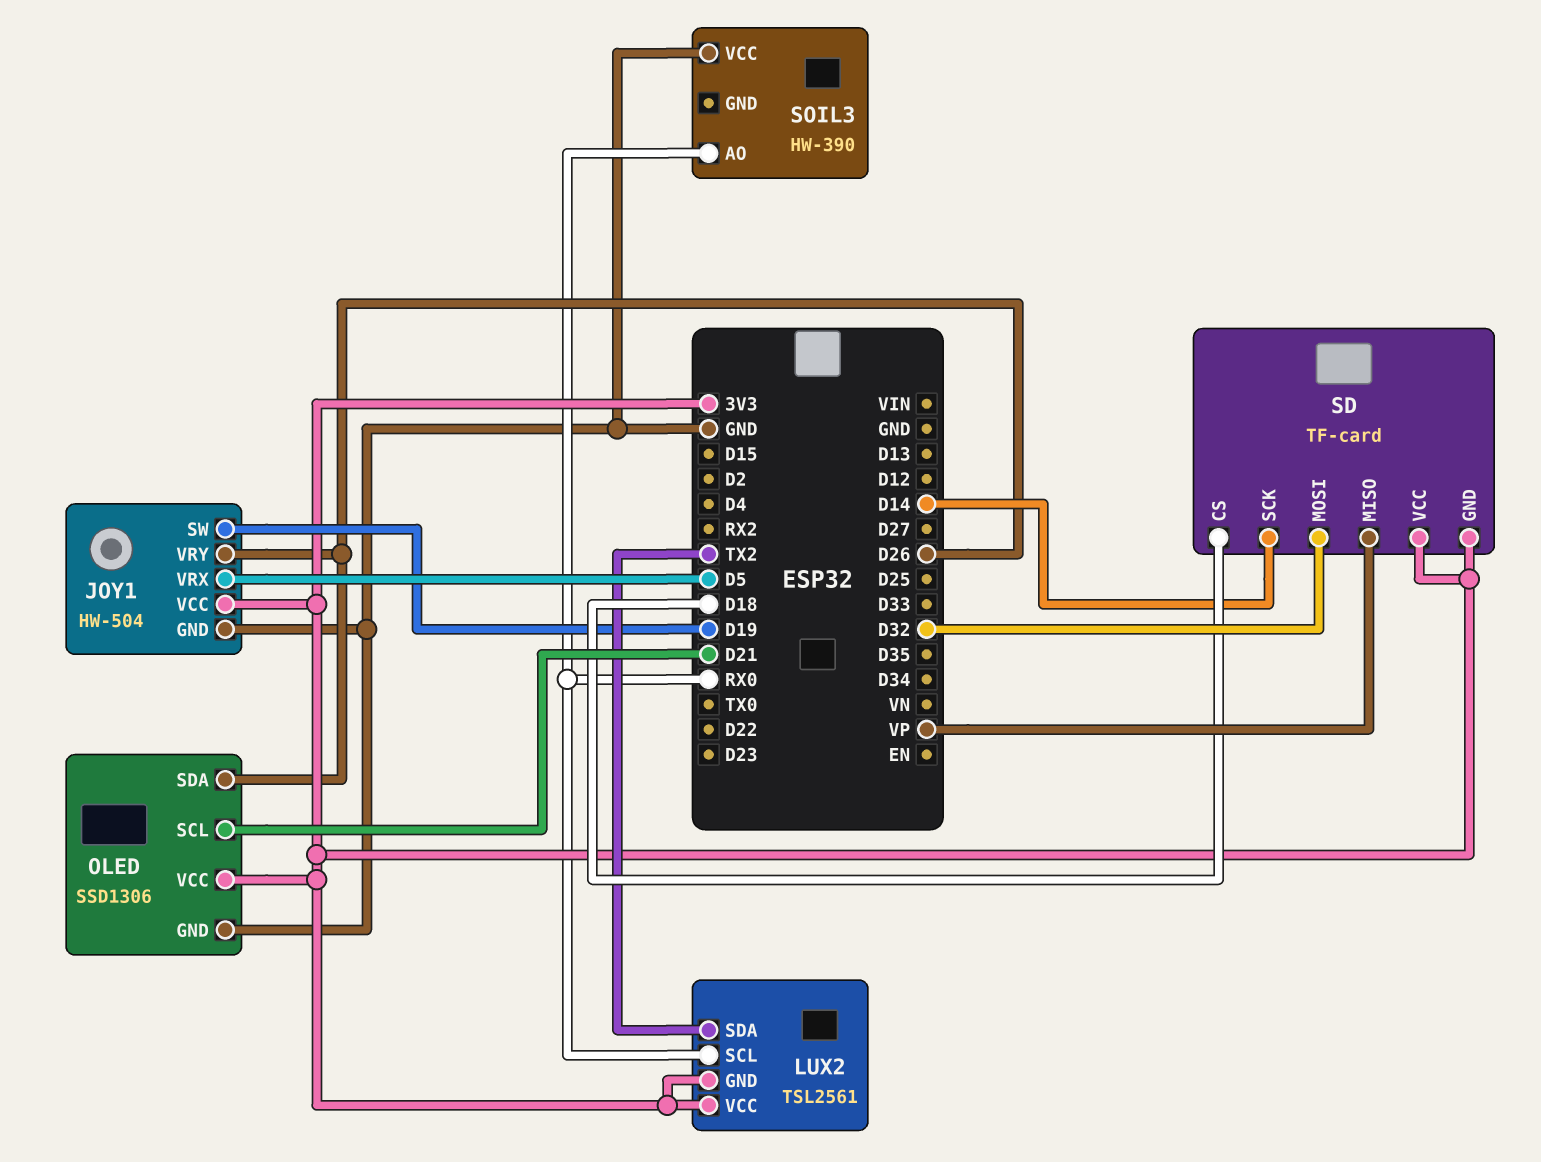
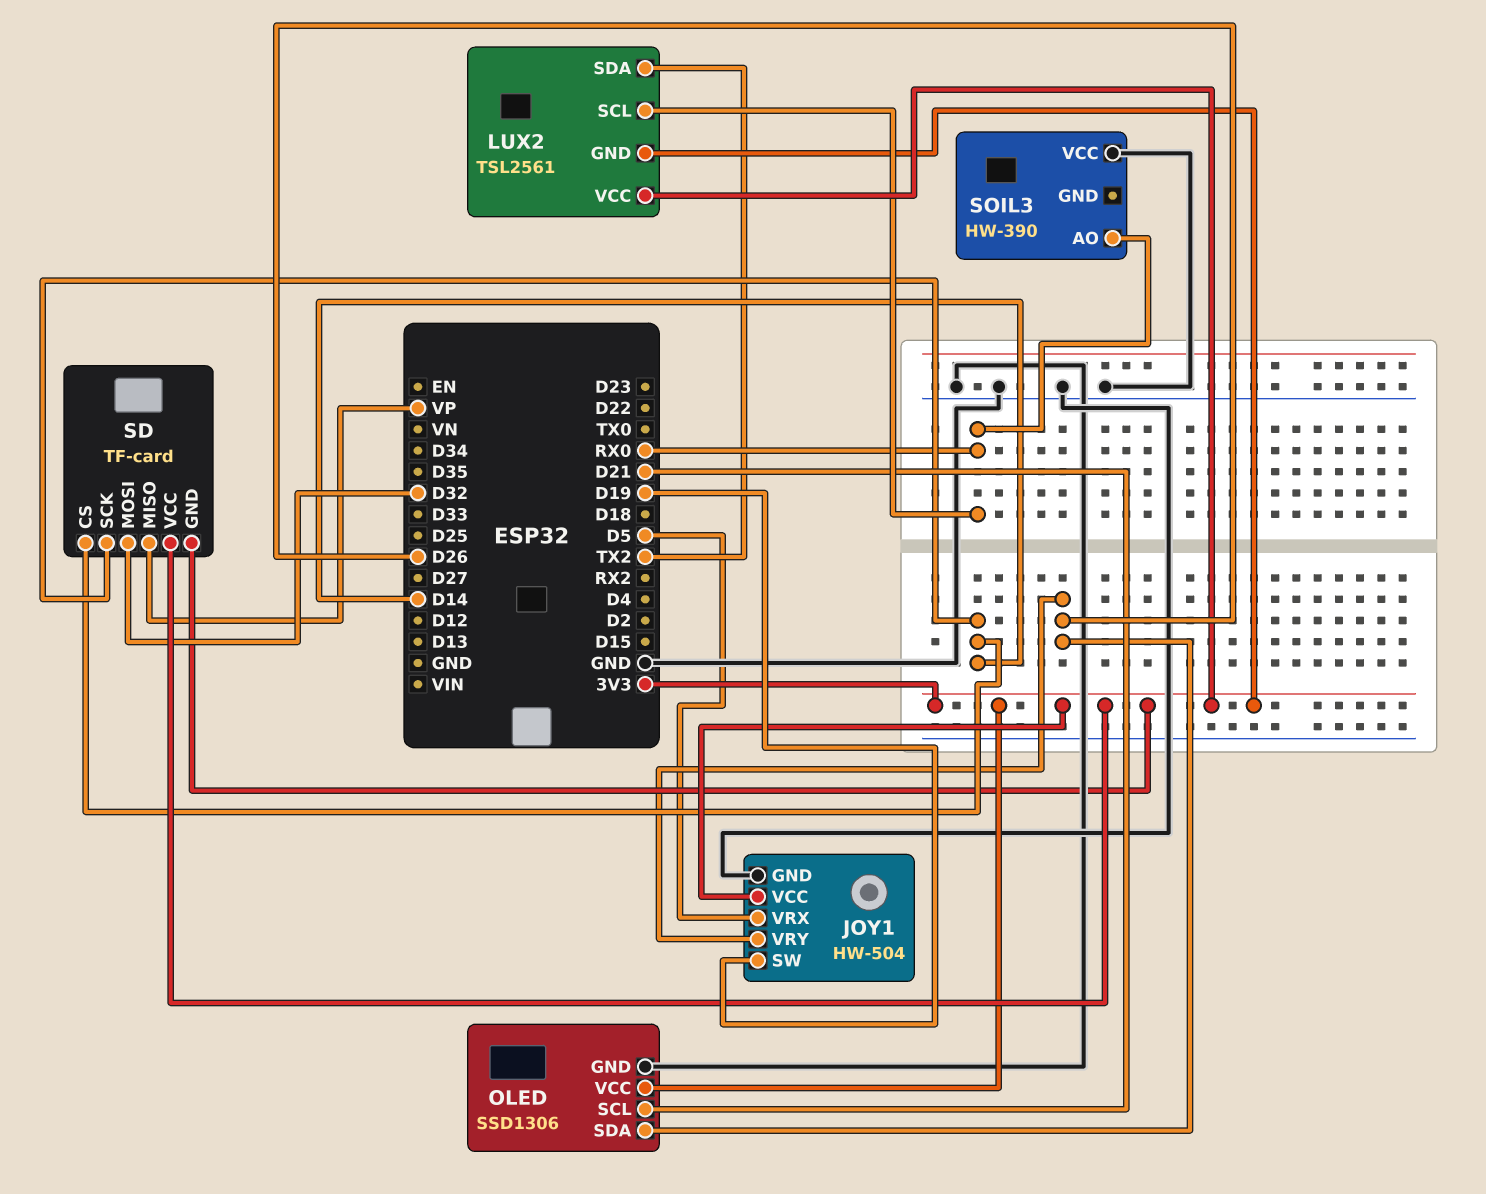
SD pin CS: D18 -> D14

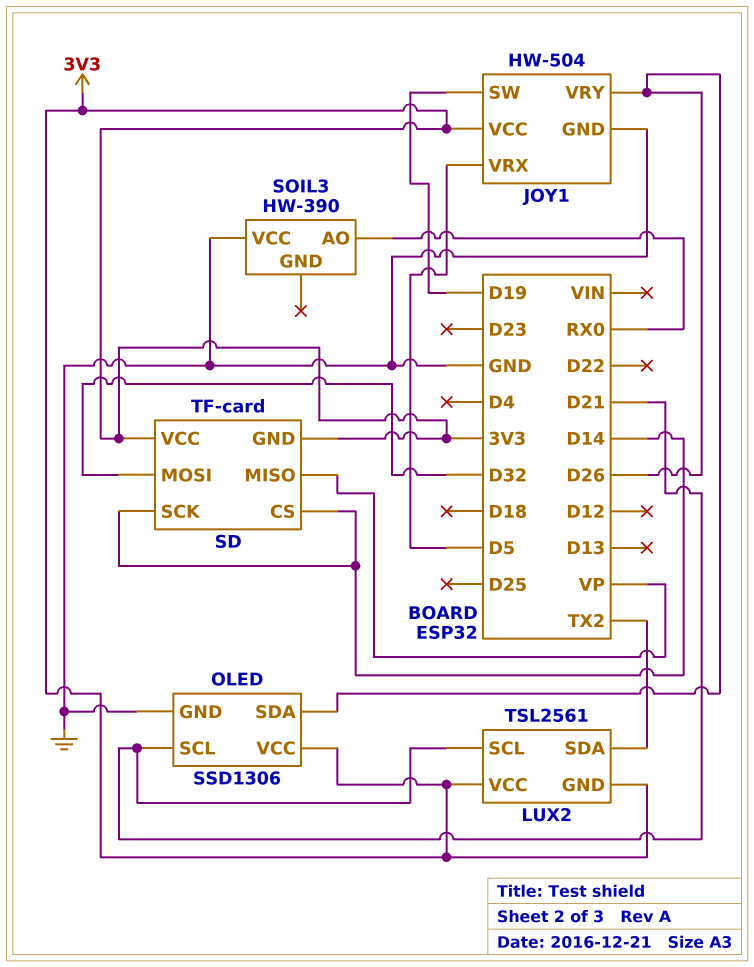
LUX2 pin SCL: RX0 -> D21

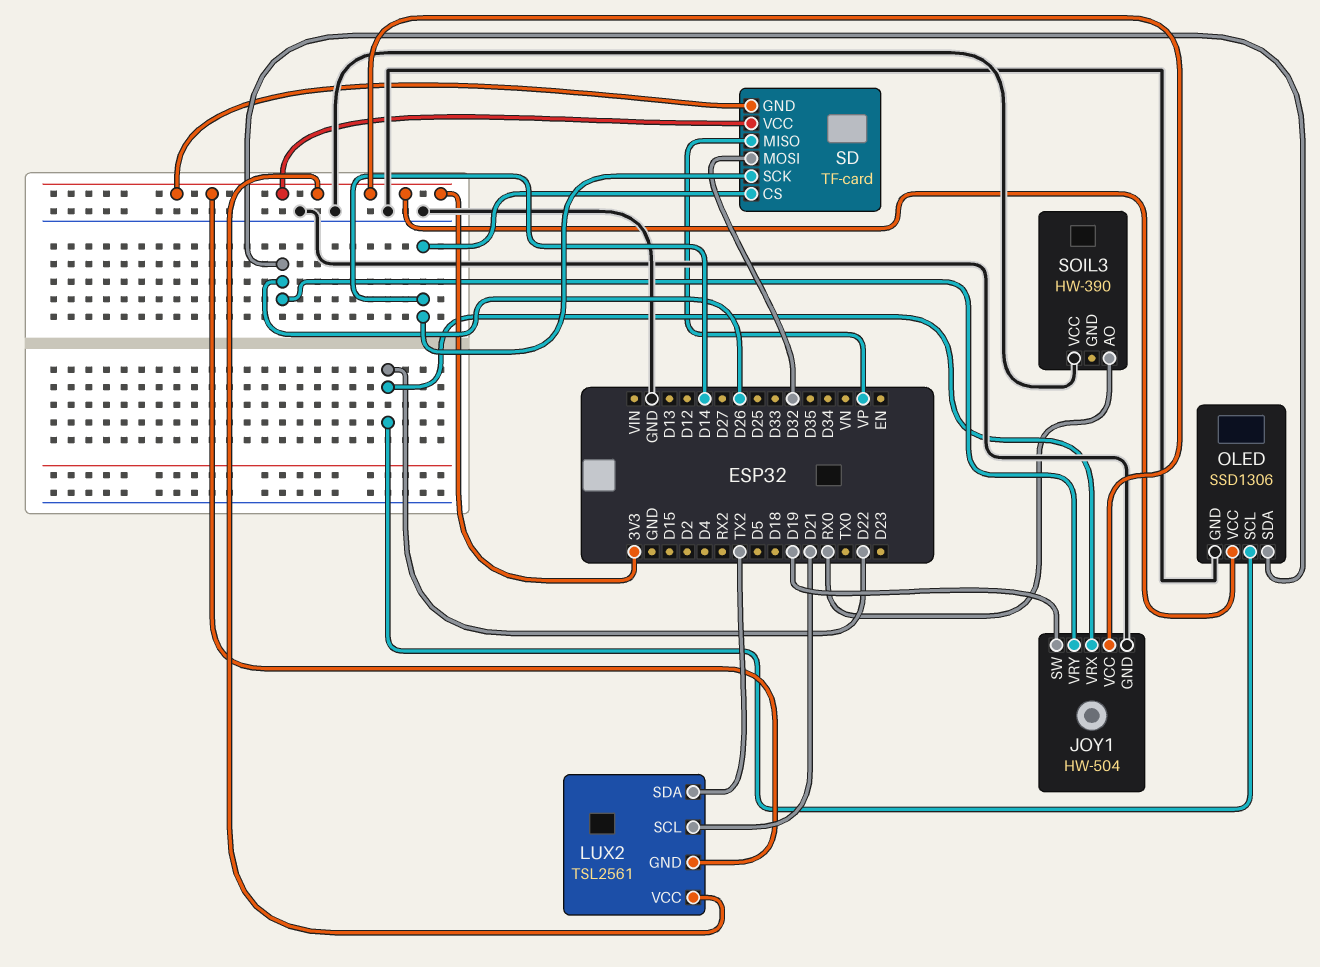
JOY1 pin VRX: D5 -> D22
OLED pin SCL: D21 -> D22

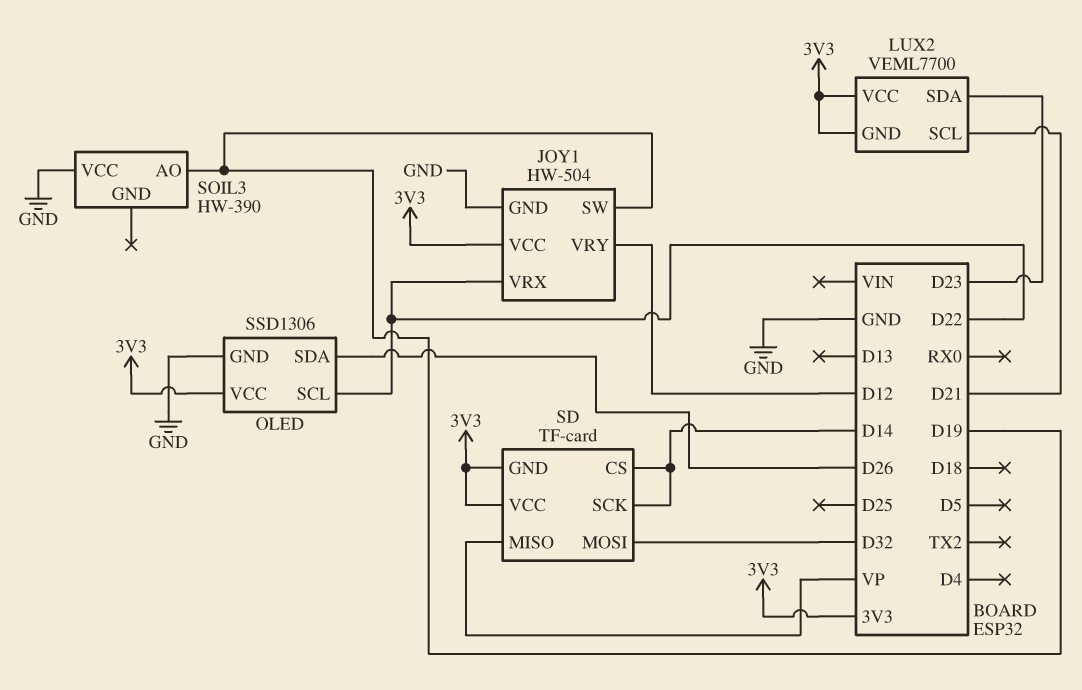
JOY1 pin VRY: D26 -> D12
LUX2: TSL2561 -> VEML7700
LUX2 pin SDA: TX2 -> D23
SOIL3 pin AO: RX0 -> D19

